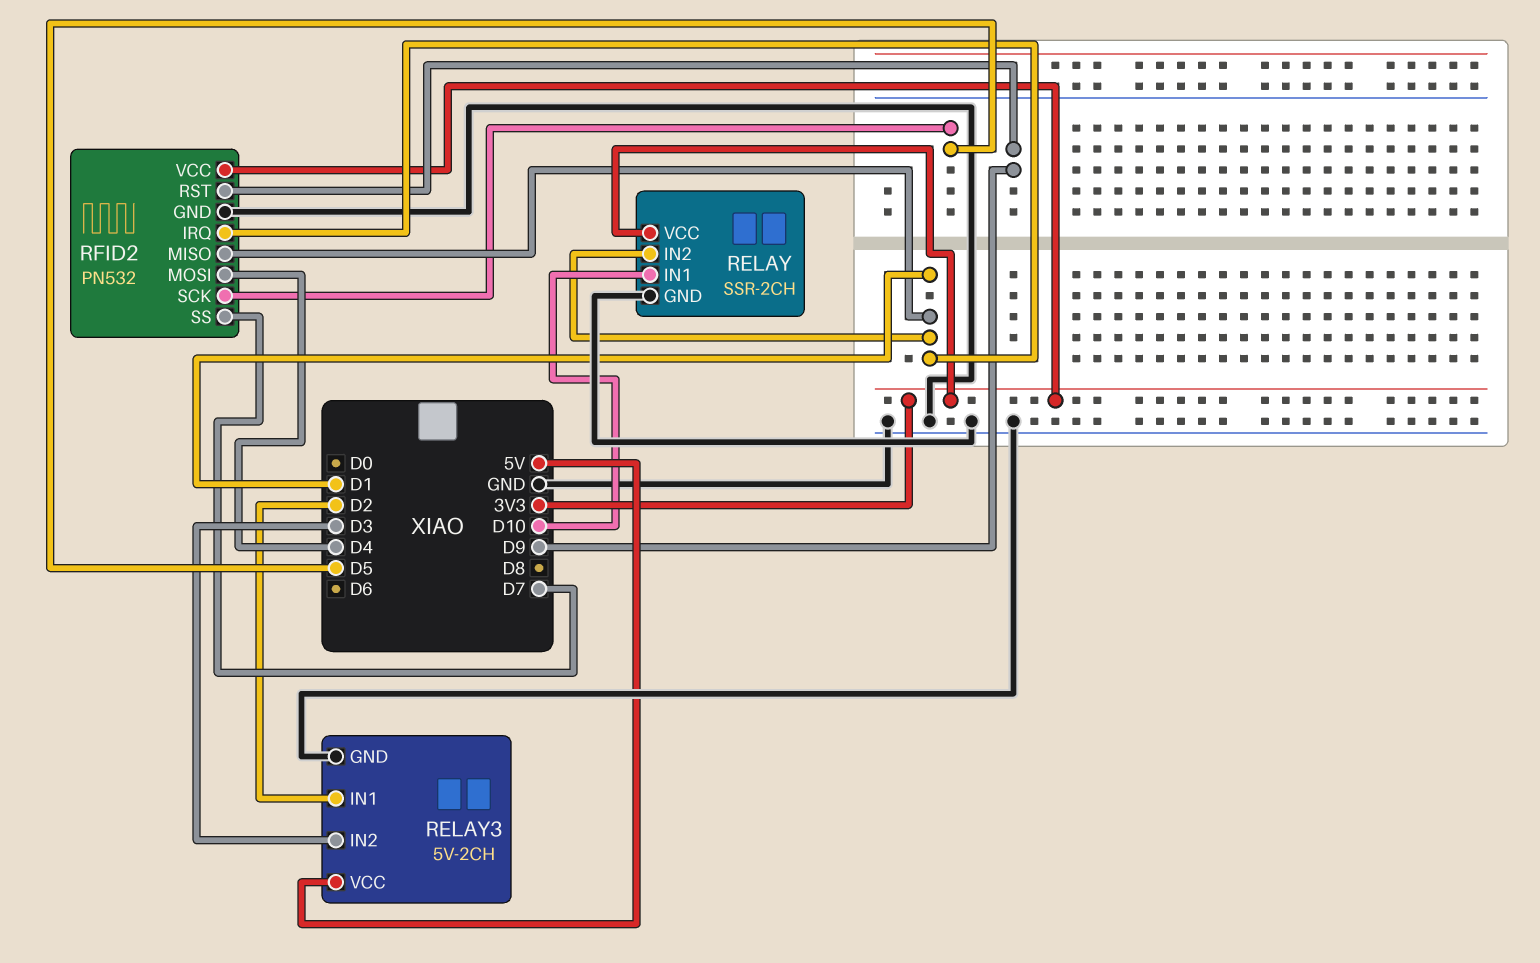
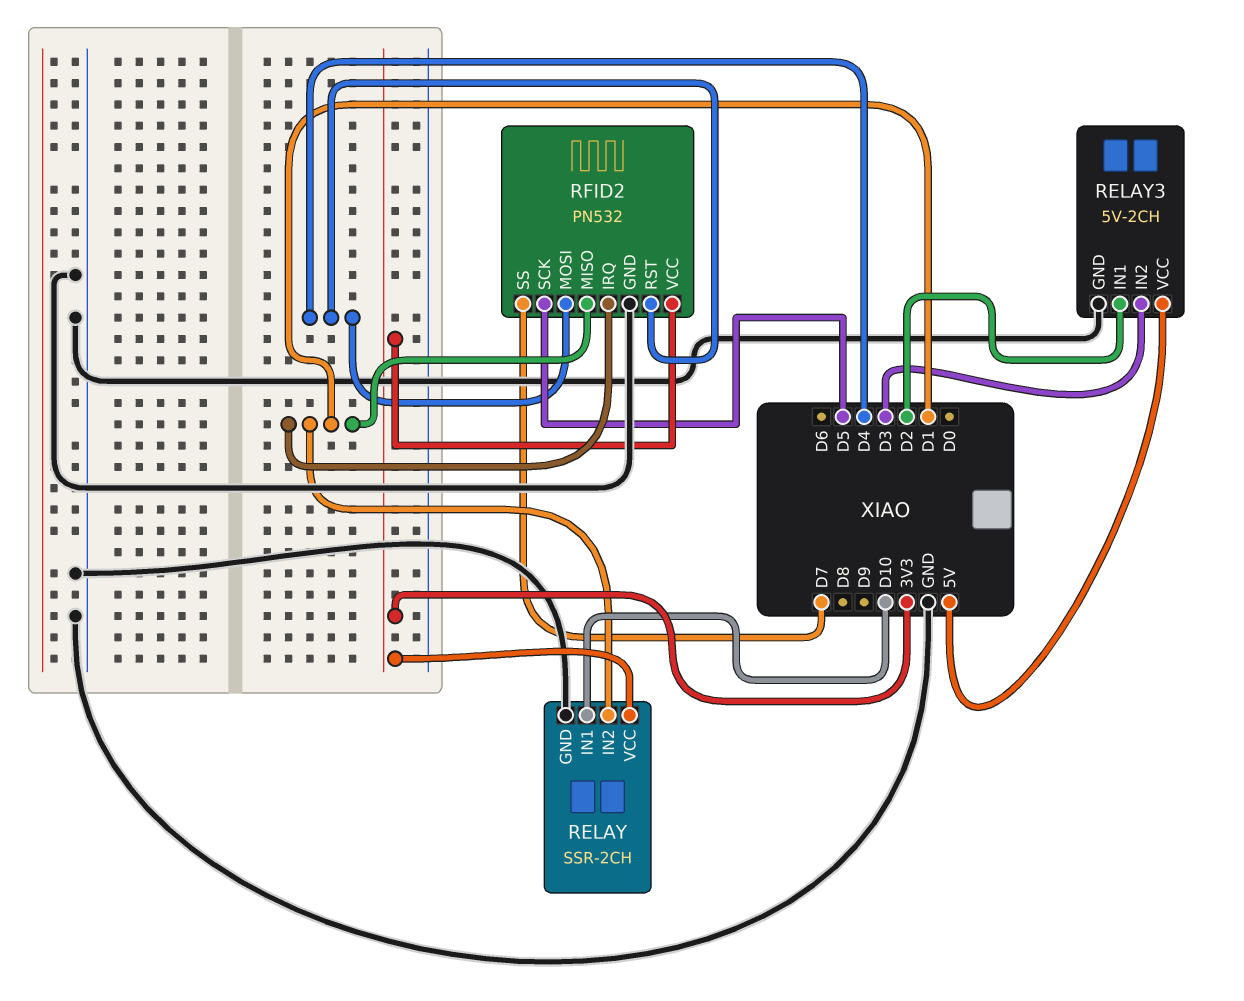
RFID2 pin RST: D9 -> D4

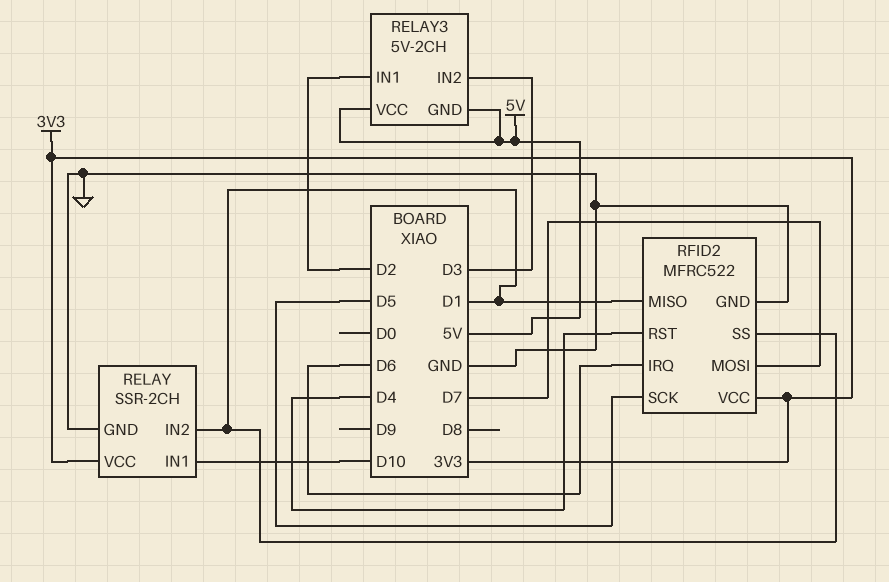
RELAY3 pin GND: GND -> 5V
RFID2: PN532 -> MFRC522
RFID2 pin IRQ: D1 -> D6
RFID2 pin MOSI: D4 -> D7
RFID2 pin SS: D7 -> D1

